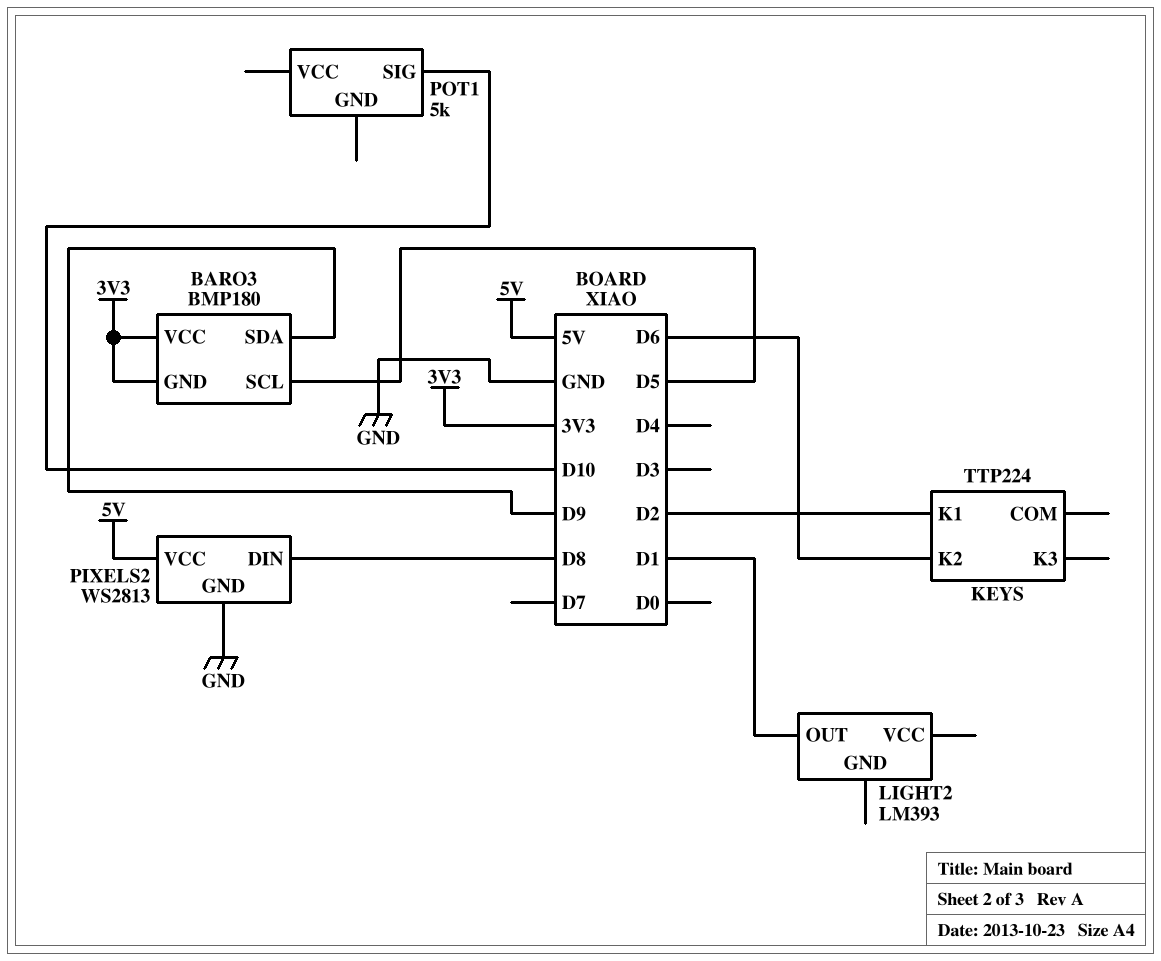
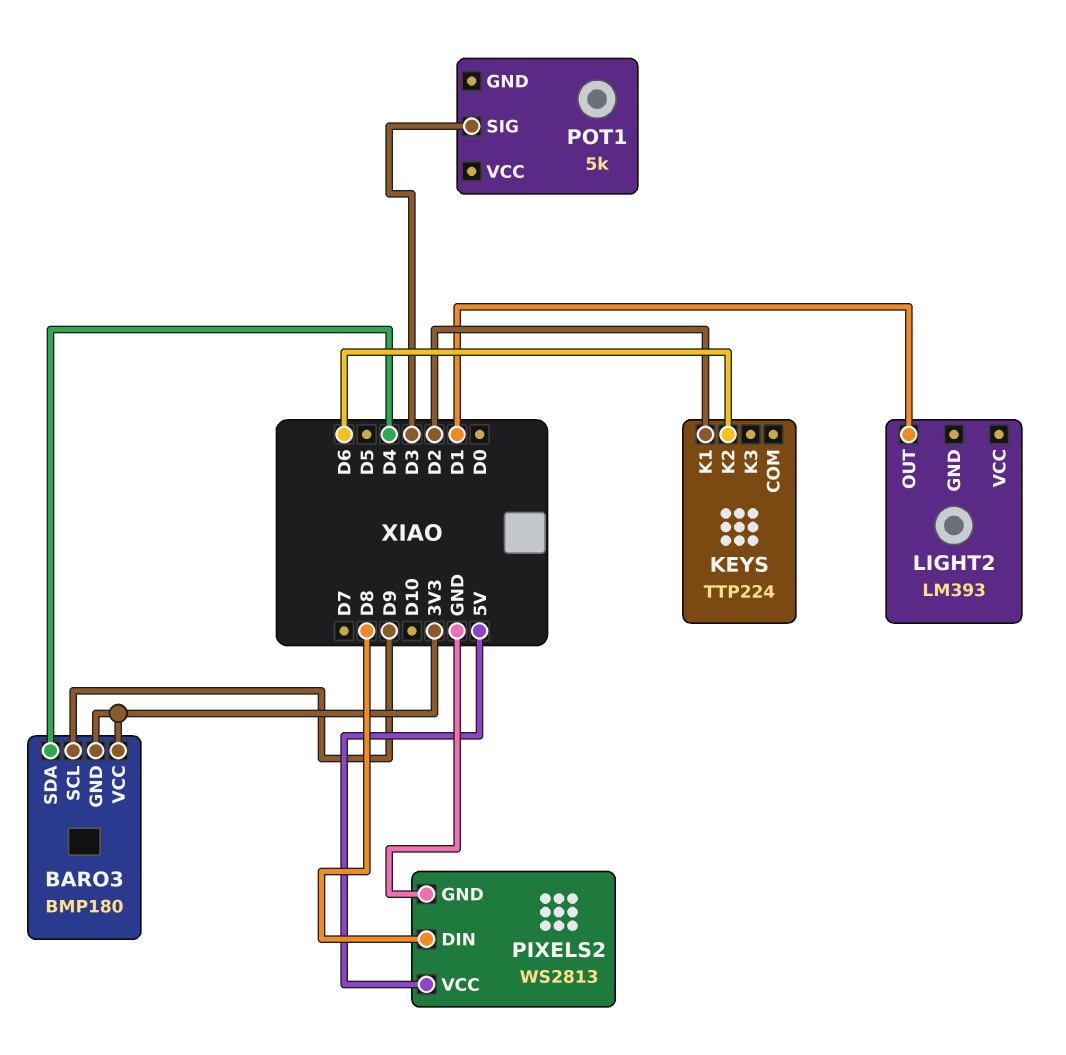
BARO3 pin SCL: D5 -> D9
BARO3 pin SDA: D9 -> D4
POT1 pin SIG: D10 -> D3

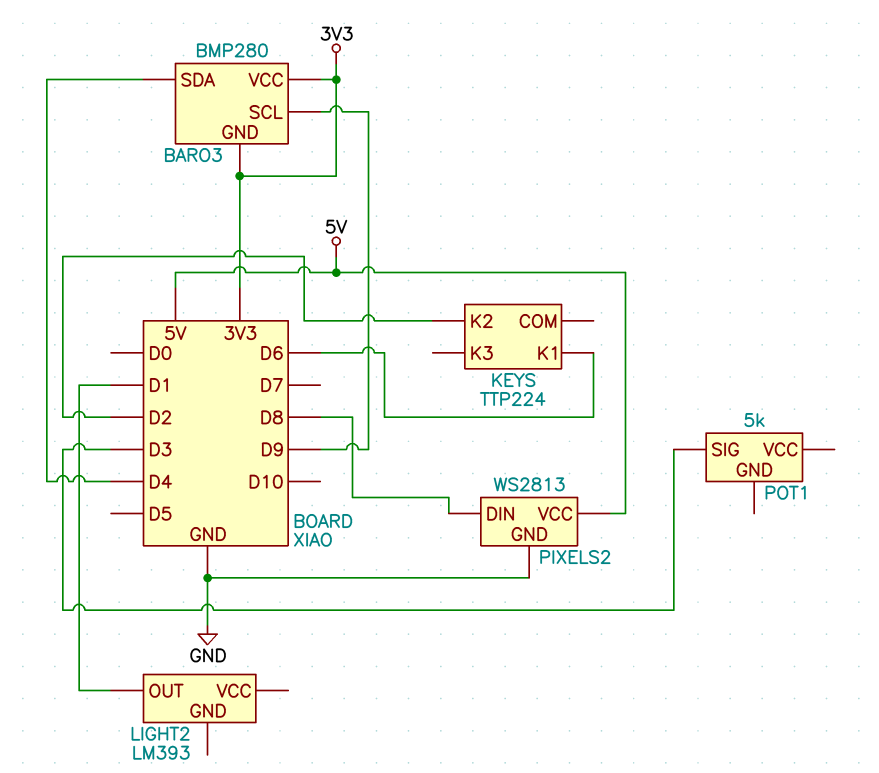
BARO3: BMP180 -> BMP280
KEYS pin K1: D2 -> D6
KEYS pin K2: D6 -> D2

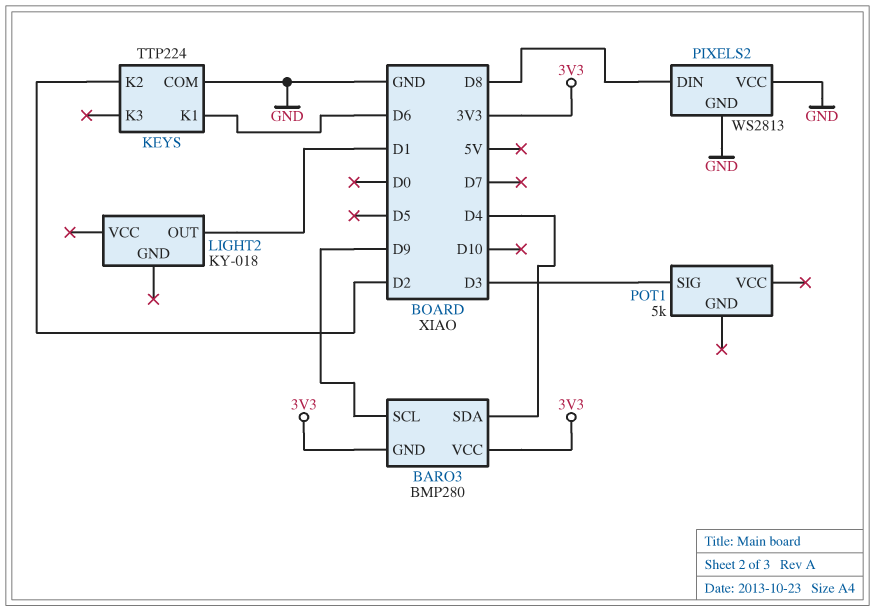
KEYS pin COM: none -> GND
LIGHT2: LM393 -> KY-018
PIXELS2 pin VCC: 5V -> GND

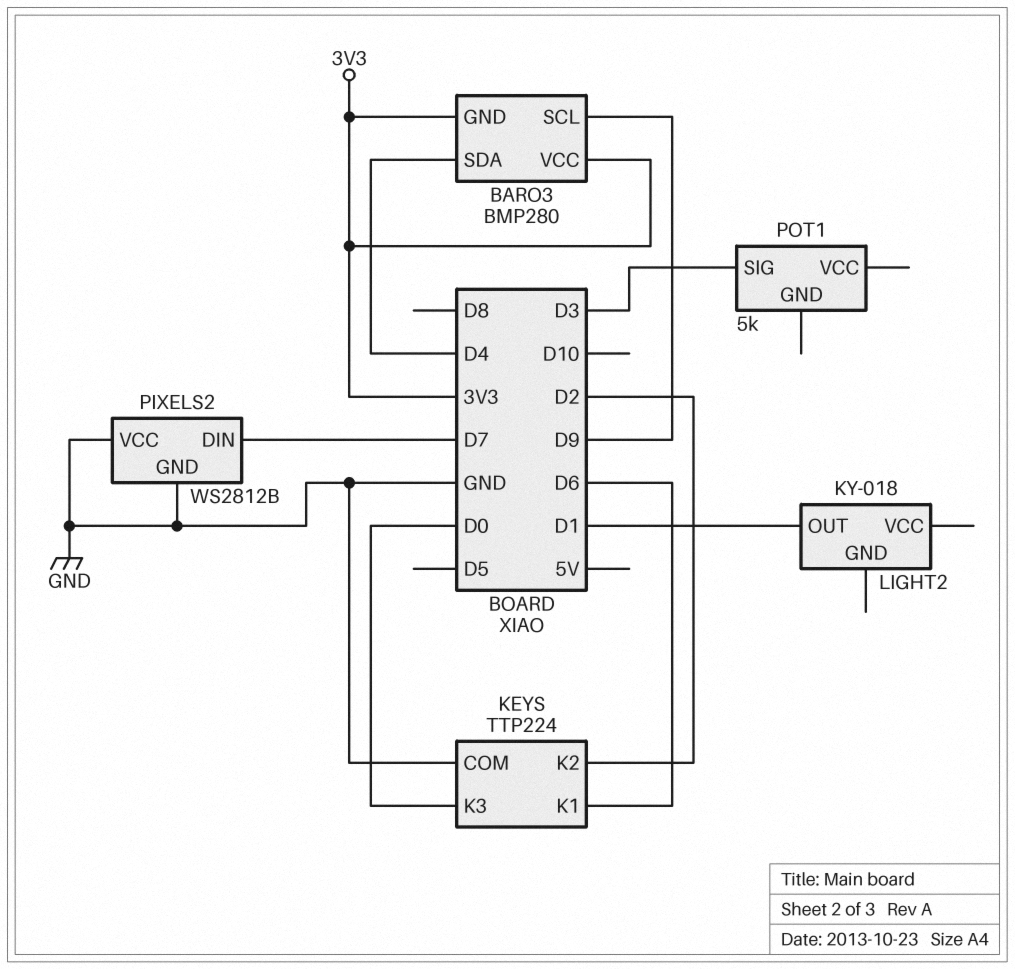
KEYS pin K3: none -> D0
PIXELS2: WS2813 -> WS2812B
PIXELS2 pin DIN: D8 -> D7

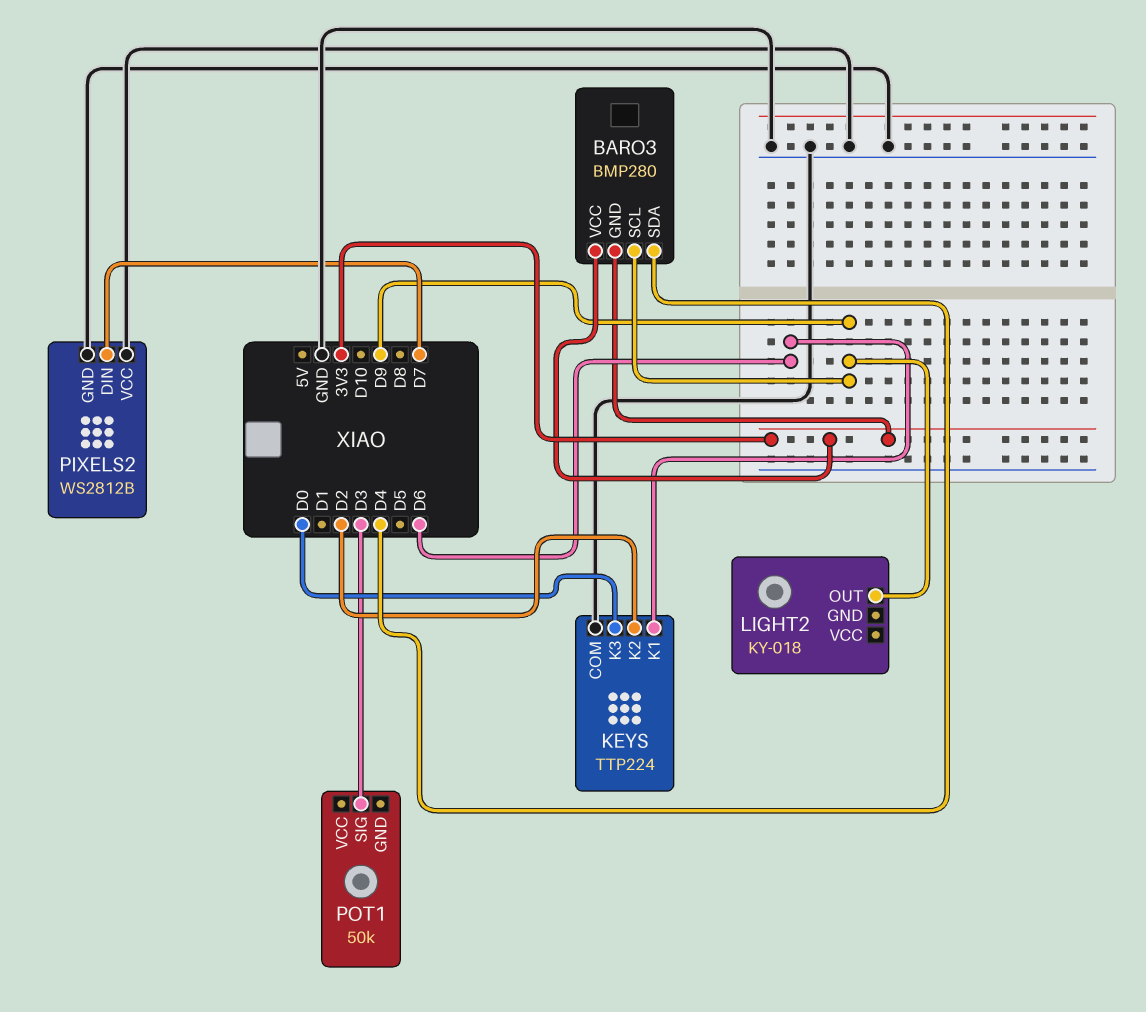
LIGHT2 pin OUT: D1 -> D9
POT1: 5k -> 50k

